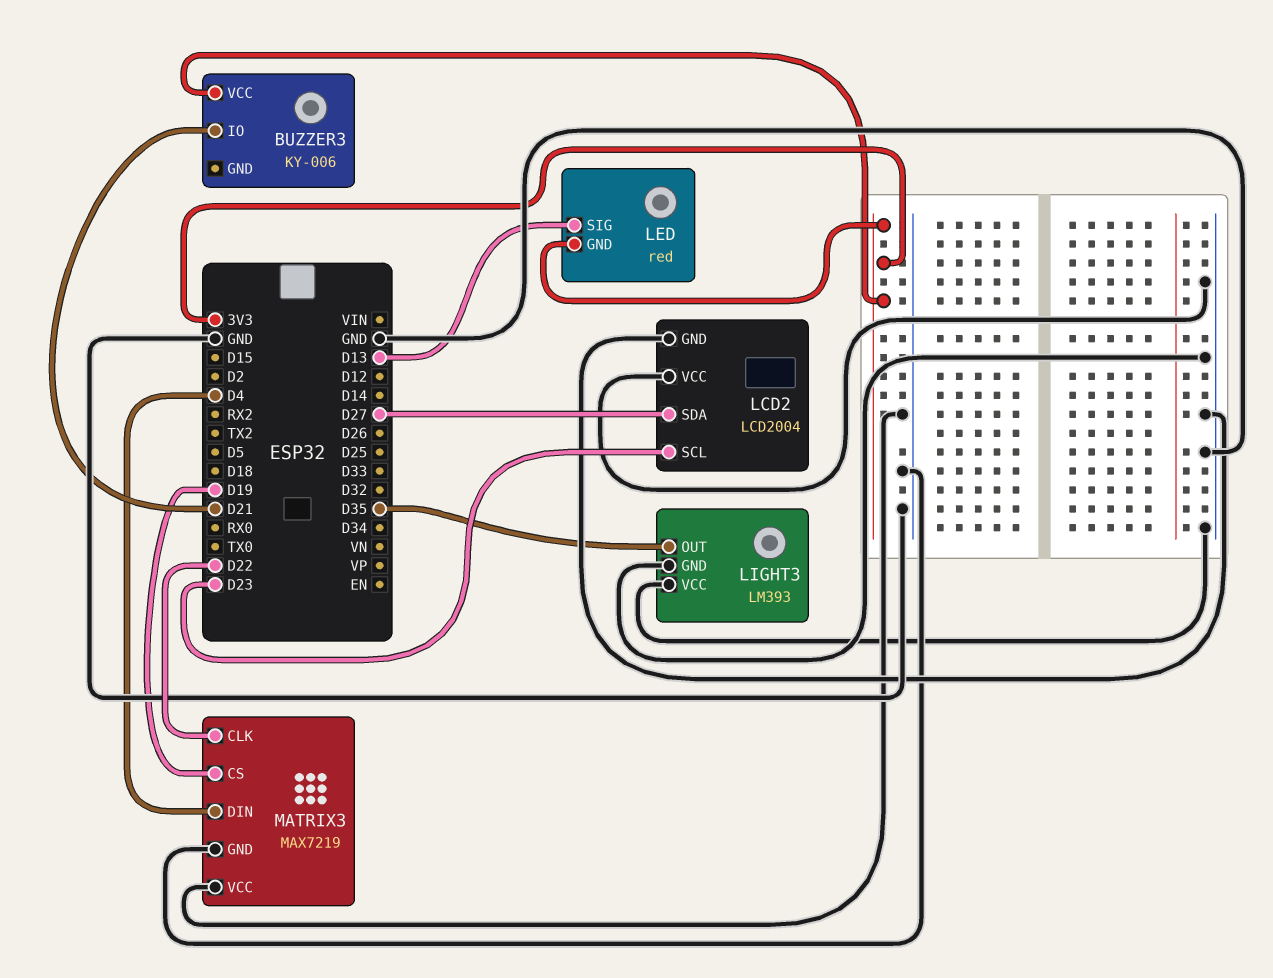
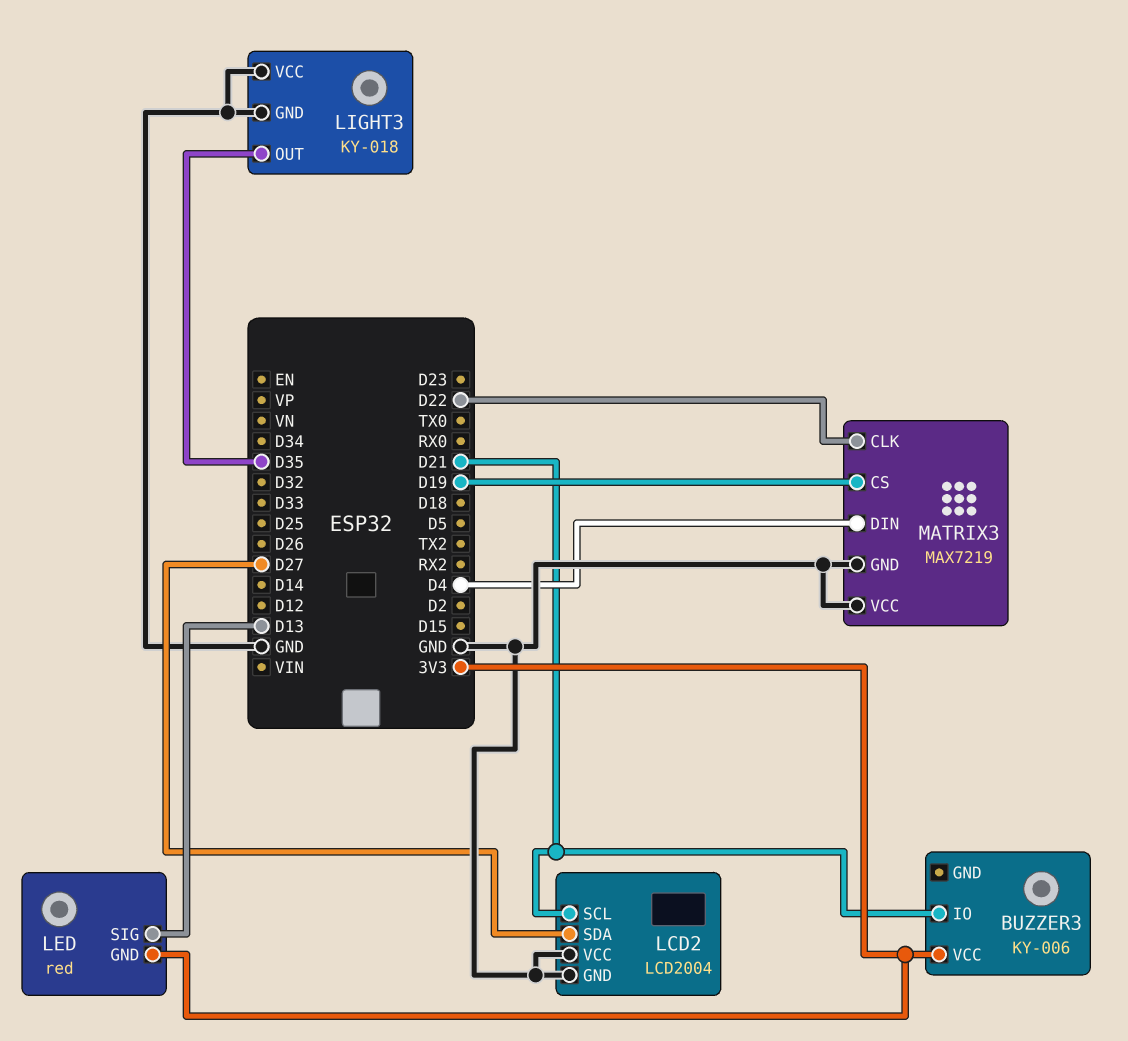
LCD2 pin SCL: D23 -> D21
LIGHT3: LM393 -> KY-018

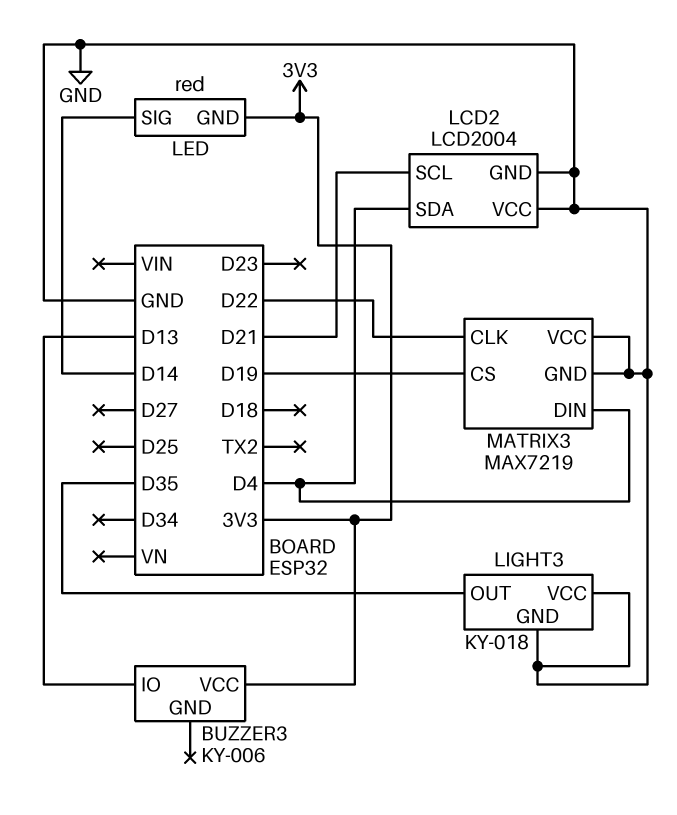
BUZZER3 pin IO: D21 -> D13
LCD2 pin SDA: D27 -> D4
LED pin SIG: D13 -> D14

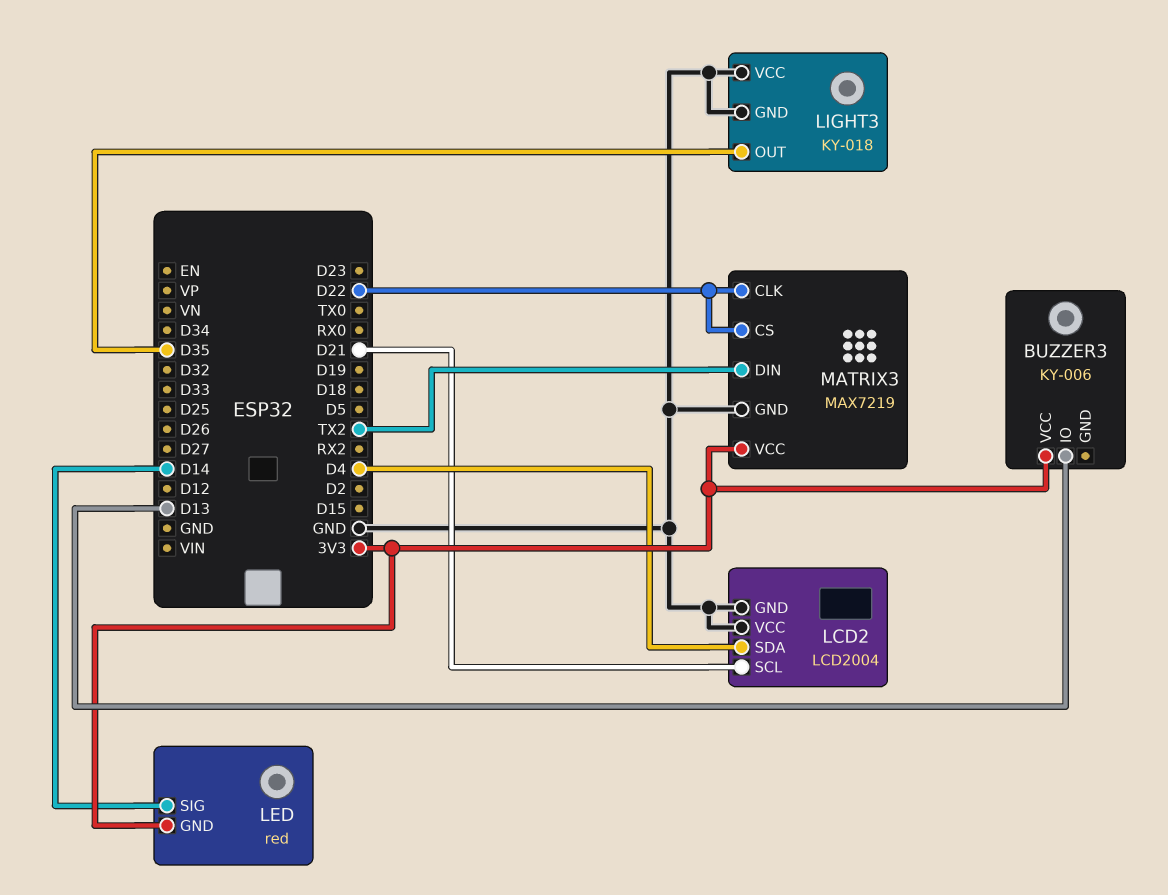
MATRIX3 pin CS: D19 -> D22
MATRIX3 pin DIN: D4 -> TX2
MATRIX3 pin VCC: GND -> 3V3

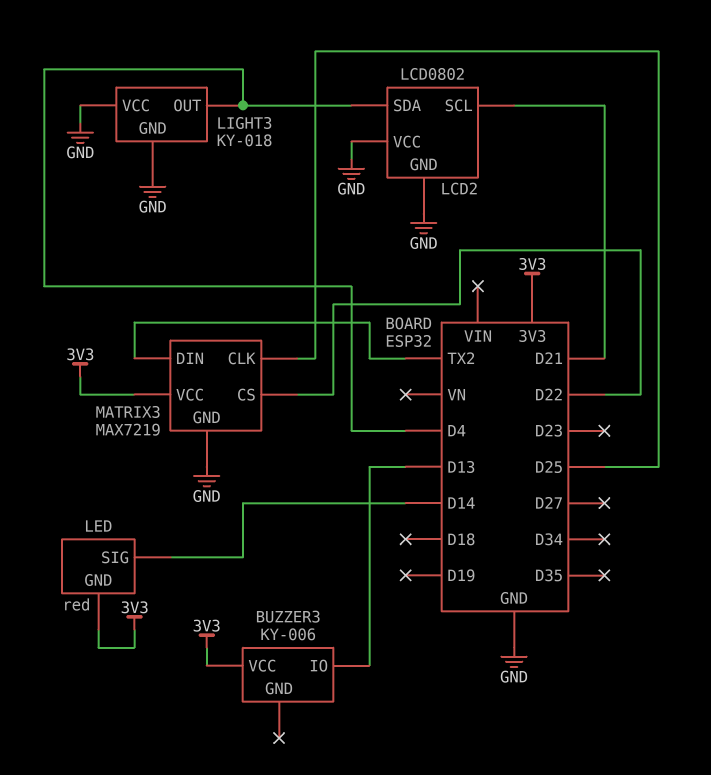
LCD2: LCD2004 -> LCD0802
LIGHT3 pin OUT: D35 -> D4
MATRIX3 pin CLK: D22 -> D25

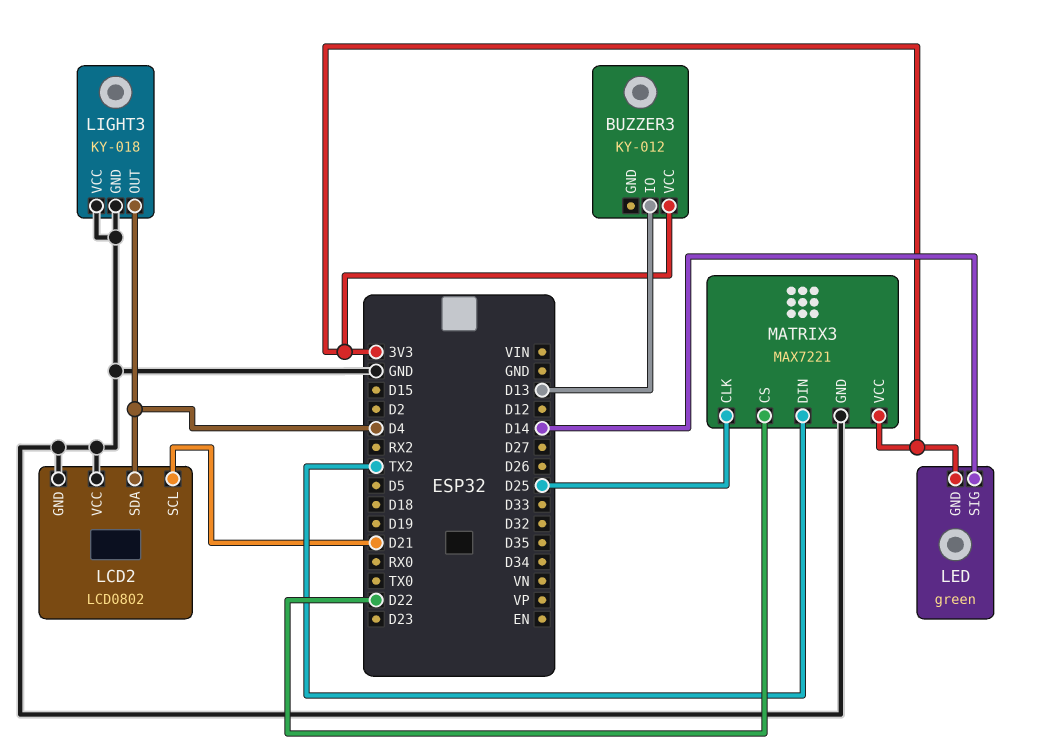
BUZZER3: KY-006 -> KY-012
LED: red -> green
MATRIX3: MAX7219 -> MAX7221

